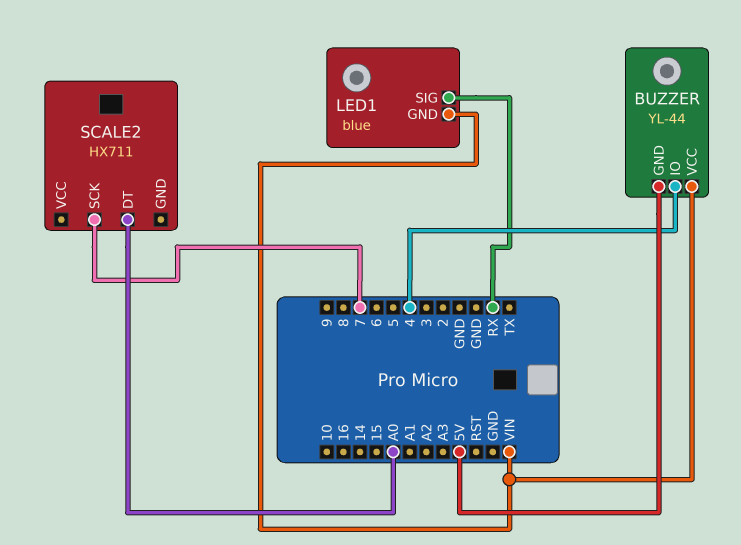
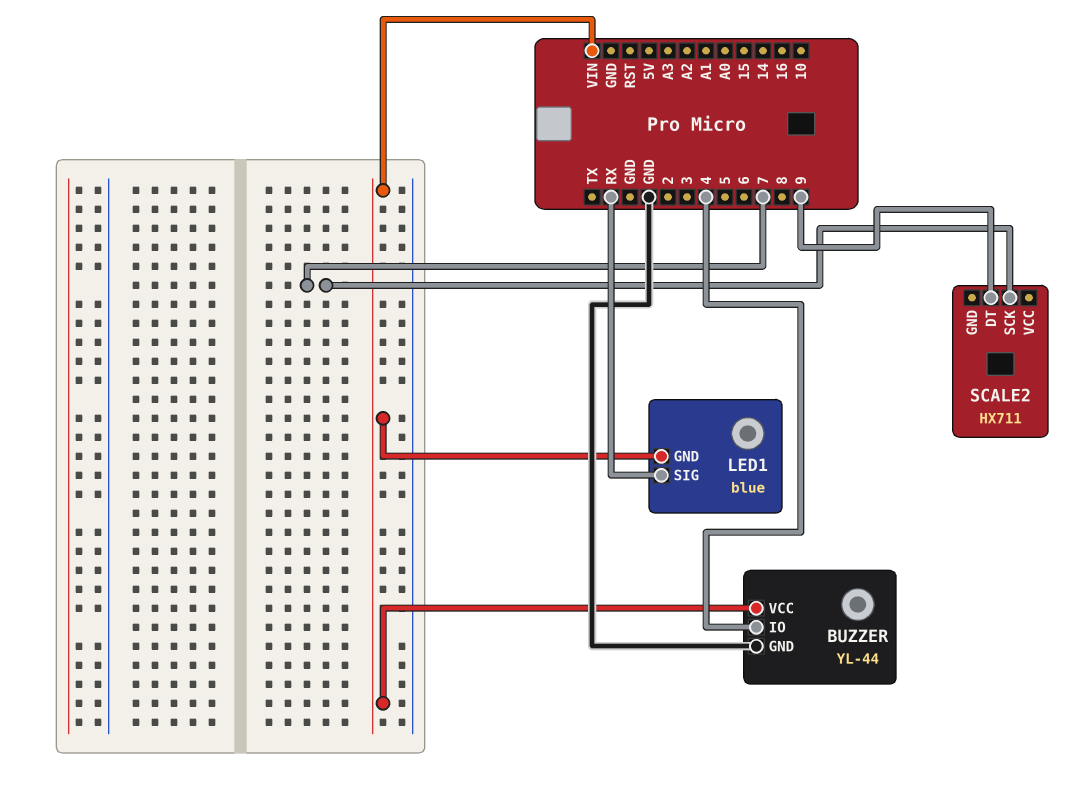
BUZZER pin GND: 5V -> GND
SCALE2 pin DT: A0 -> 9

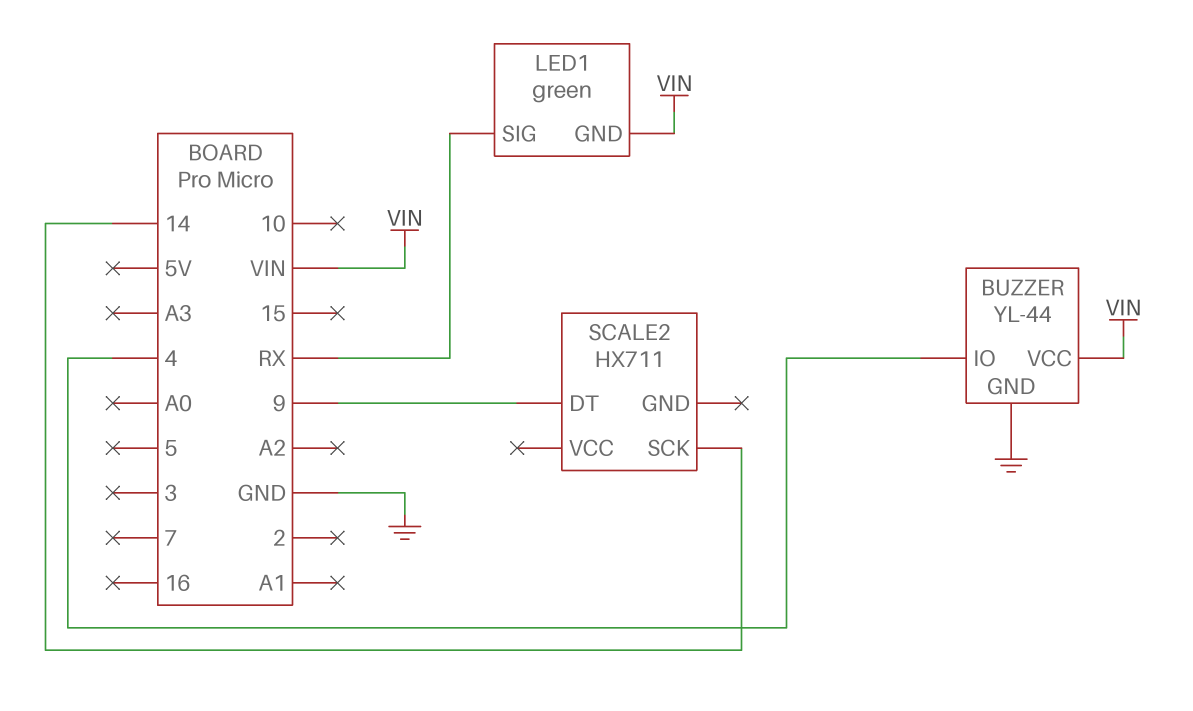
LED1: blue -> green
SCALE2 pin SCK: 7 -> 14

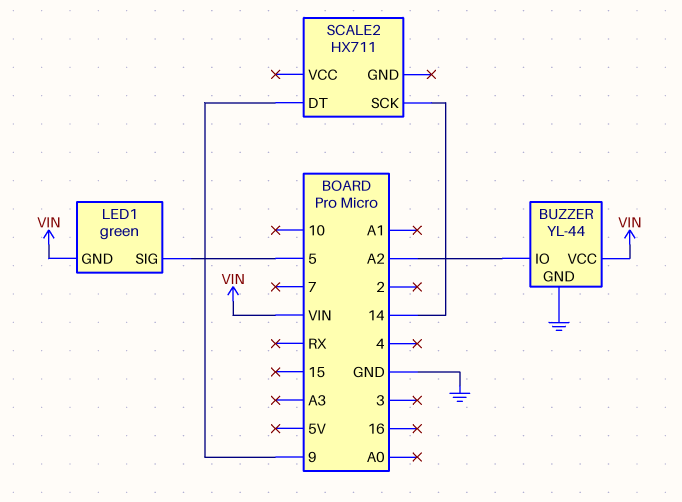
BUZZER pin IO: 4 -> A2
LED1 pin SIG: RX -> 5

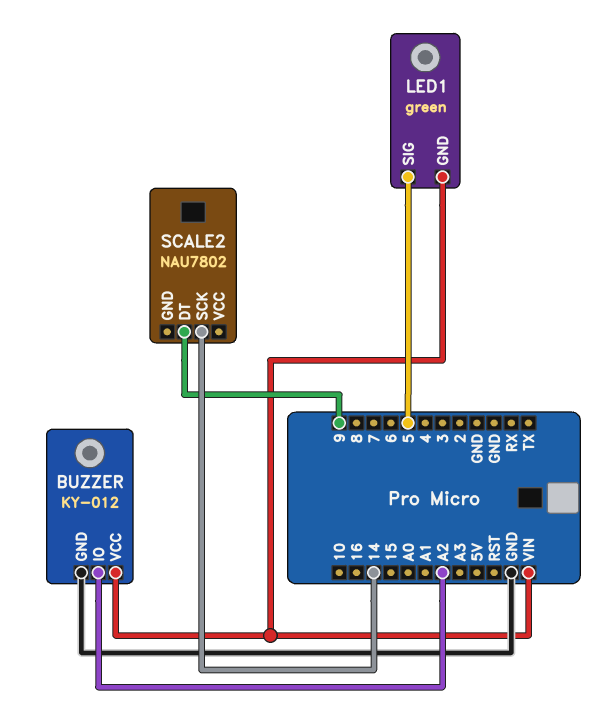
BUZZER: YL-44 -> KY-012
SCALE2: HX711 -> NAU7802

